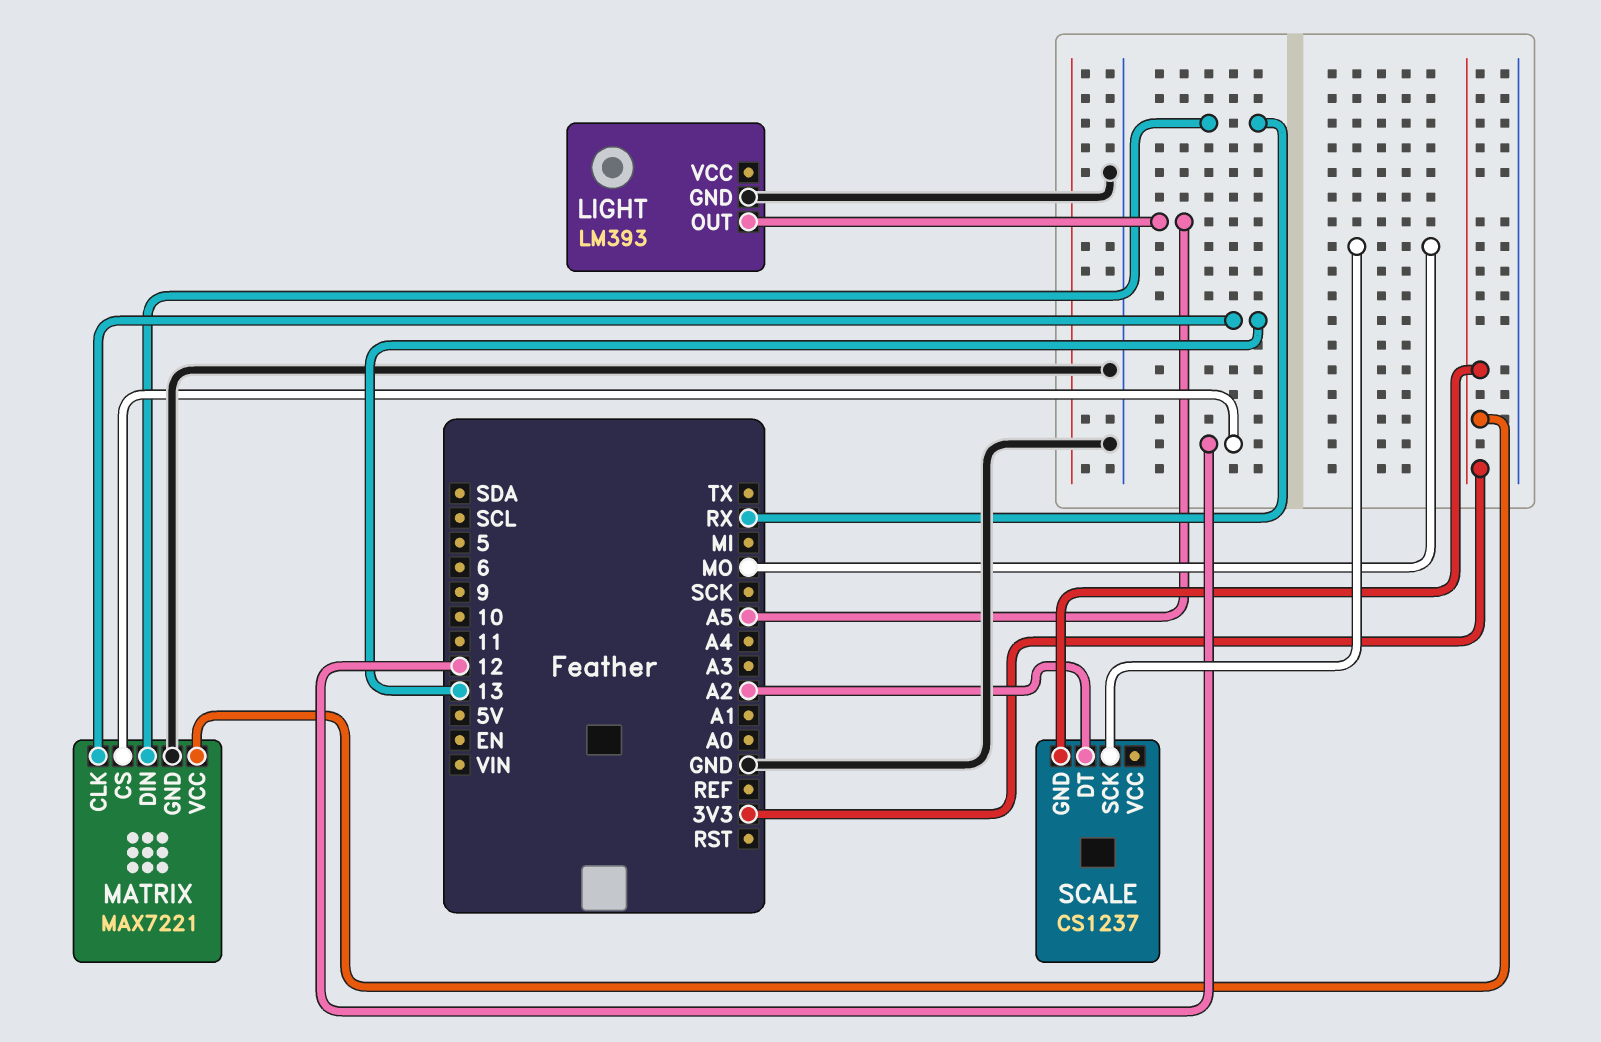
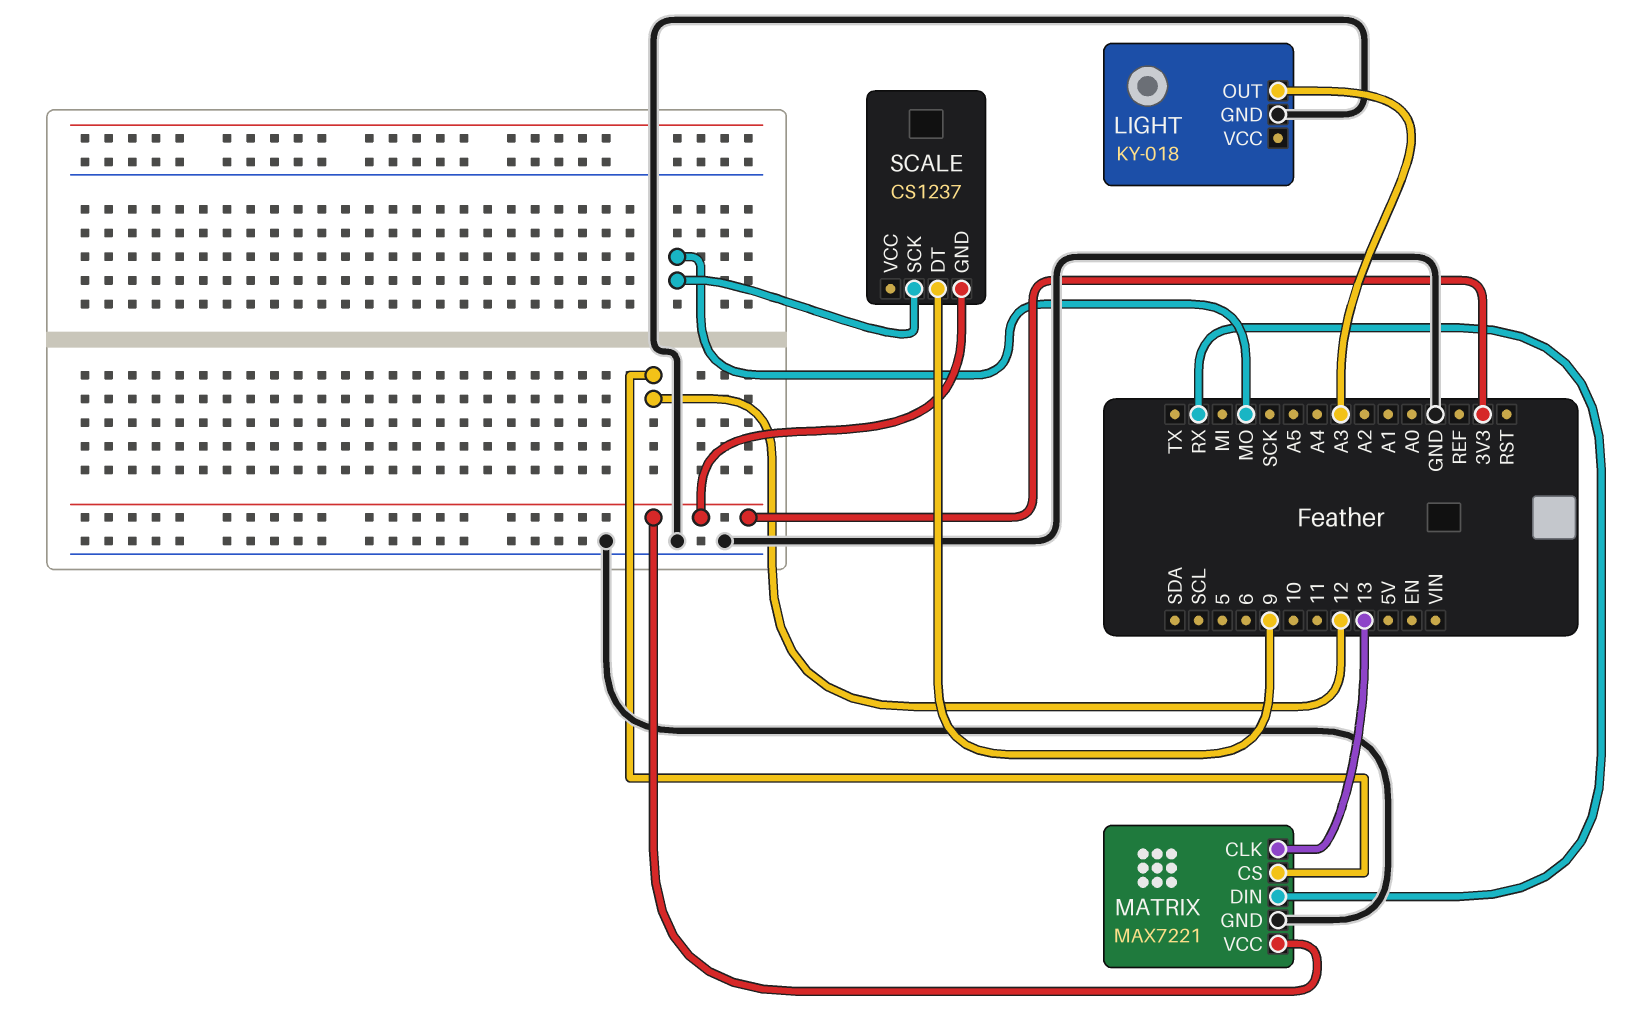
LIGHT: LM393 -> KY-018
LIGHT pin OUT: A5 -> A3
SCALE pin DT: A2 -> 9

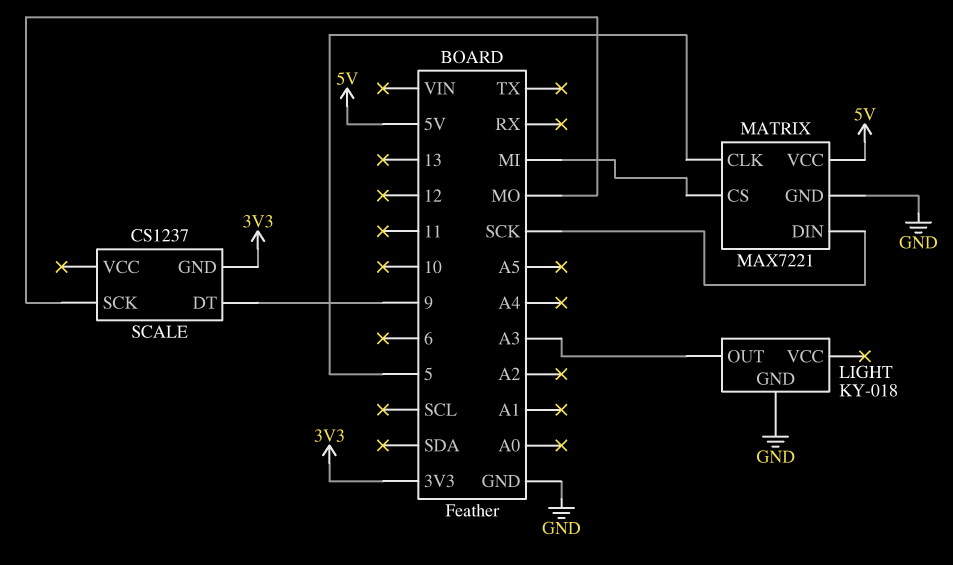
MATRIX pin CLK: 13 -> 5
MATRIX pin CS: 12 -> MI
MATRIX pin DIN: RX -> SCK
MATRIX pin VCC: 3V3 -> 5V

